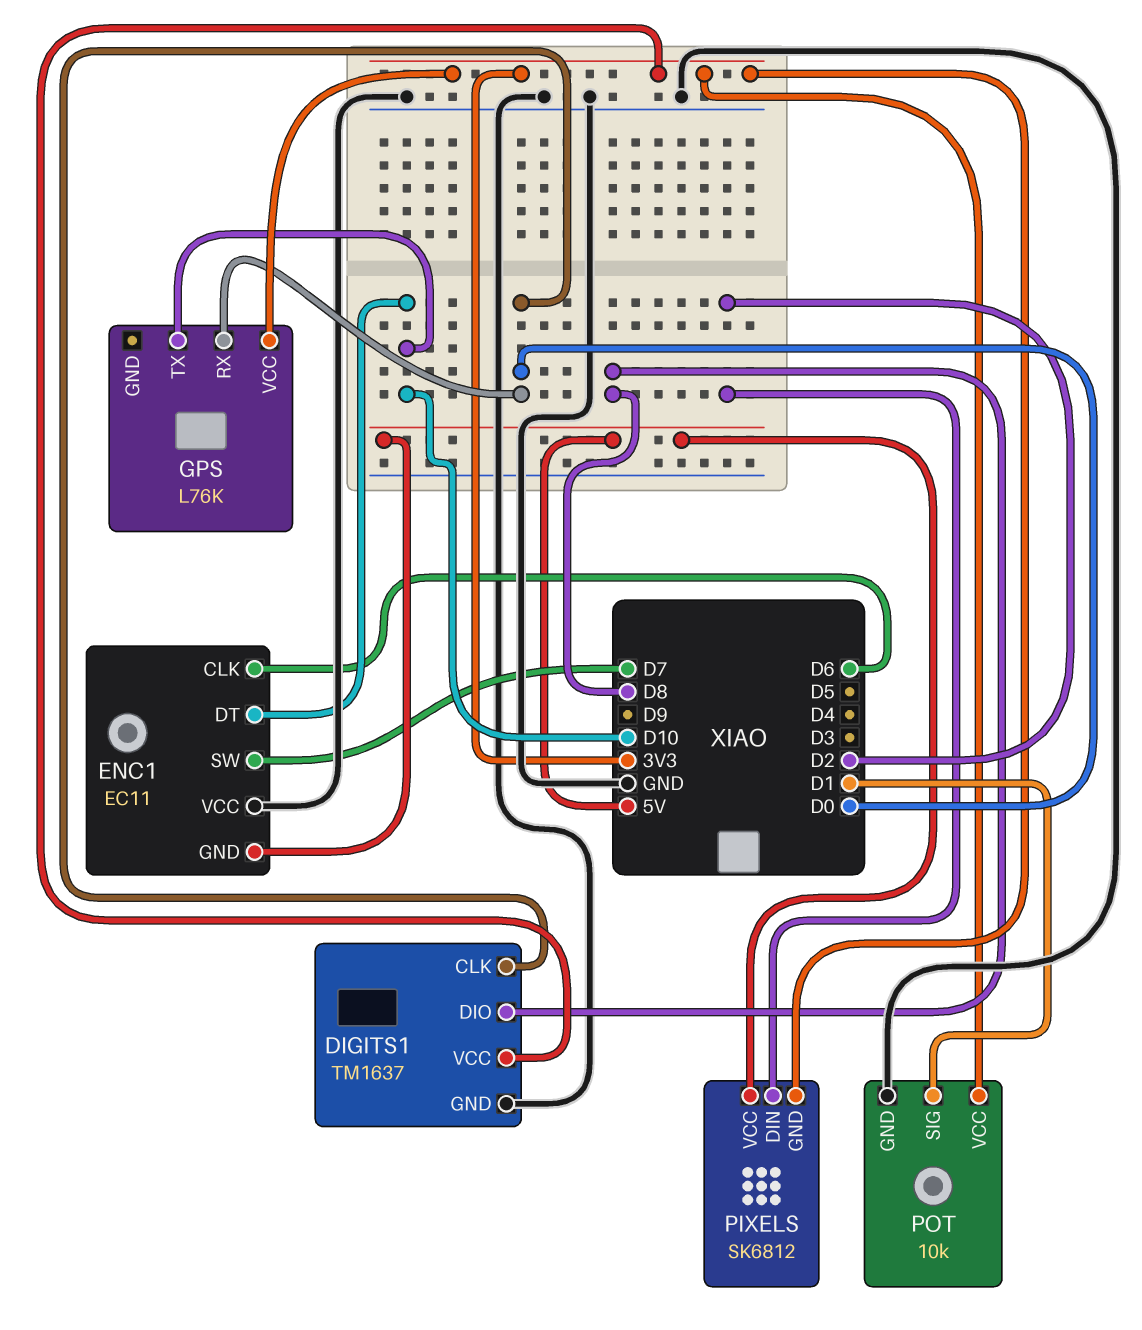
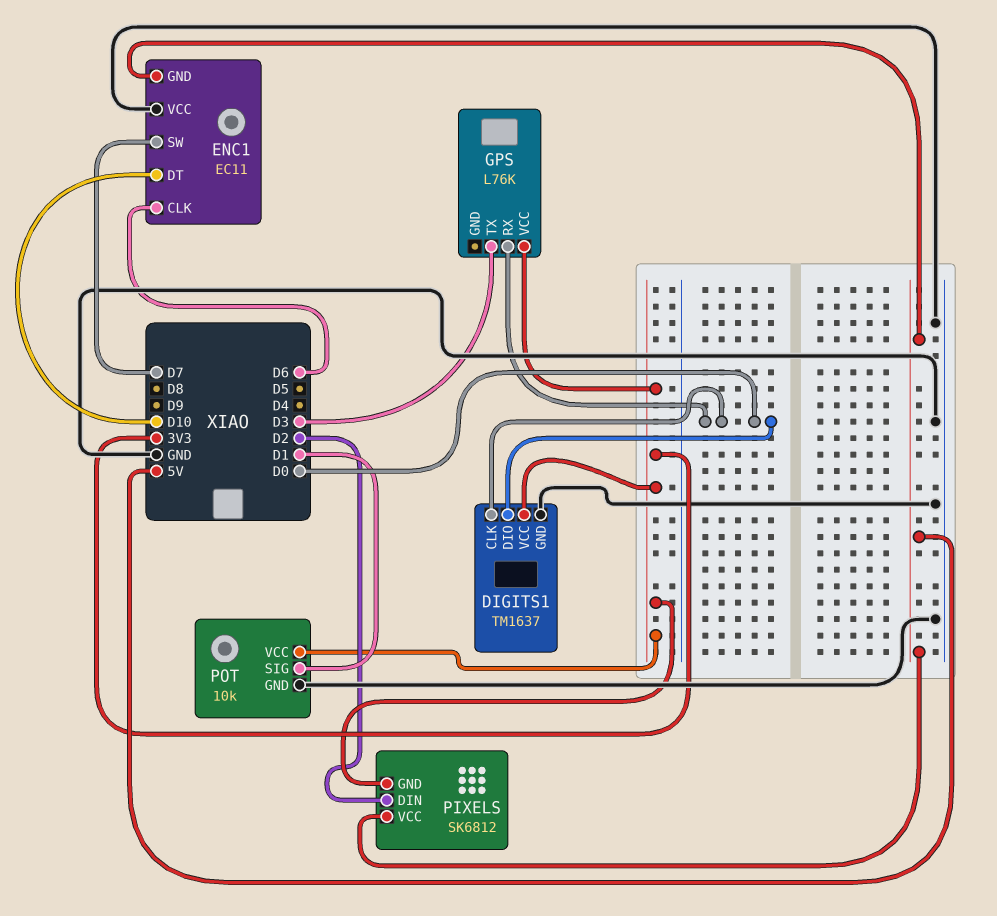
DIGITS1 pin DIO: D8 -> D0
GPS pin TX: D10 -> D3

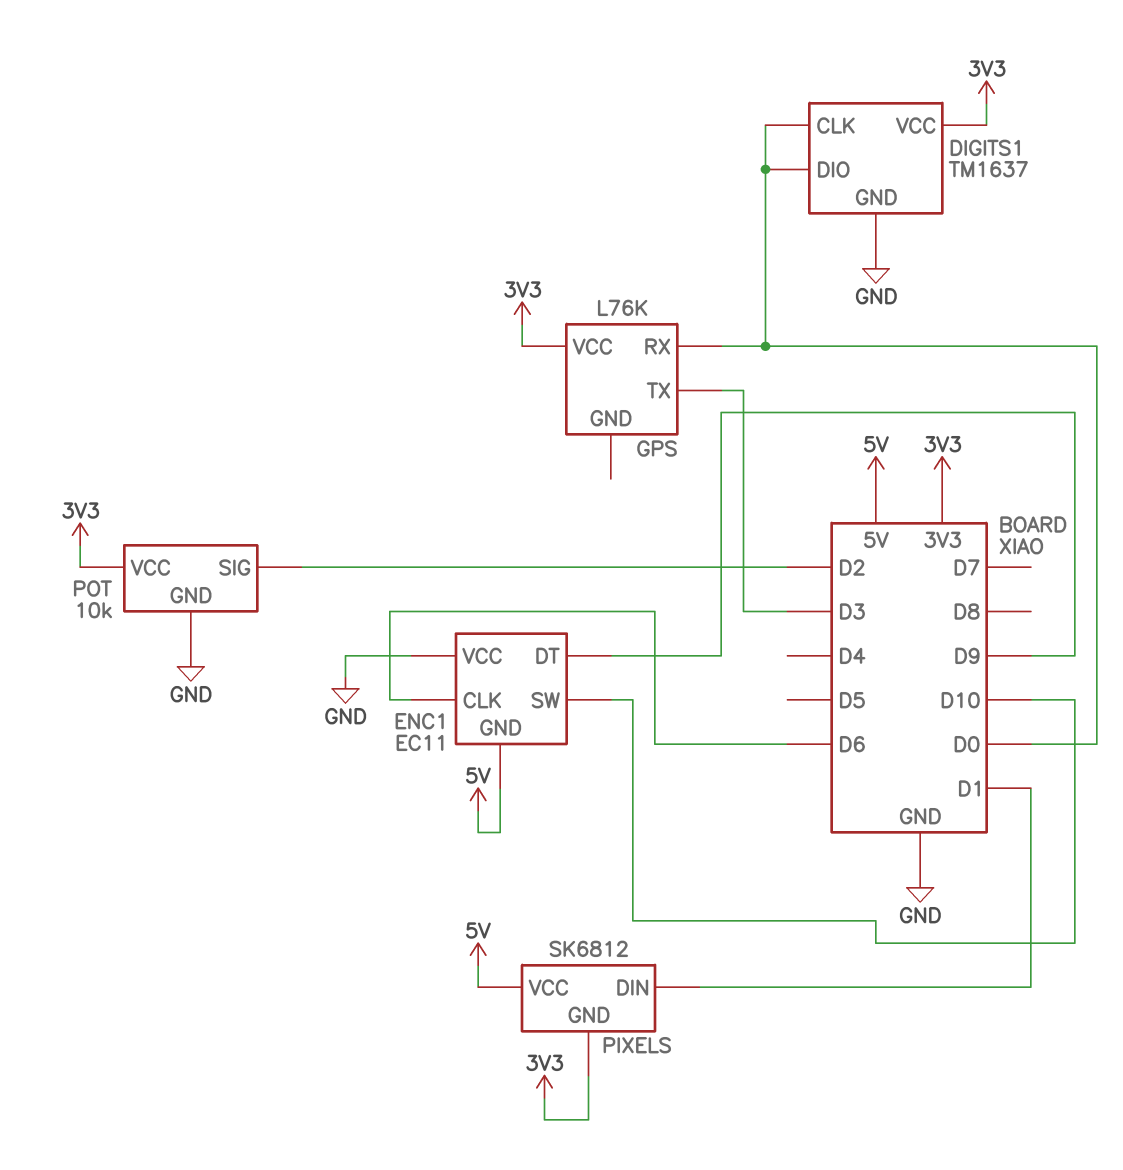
ENC1 pin DT: D10 -> D9
ENC1 pin SW: D7 -> D10
PIXELS pin DIN: D2 -> D1
POT pin SIG: D1 -> D2

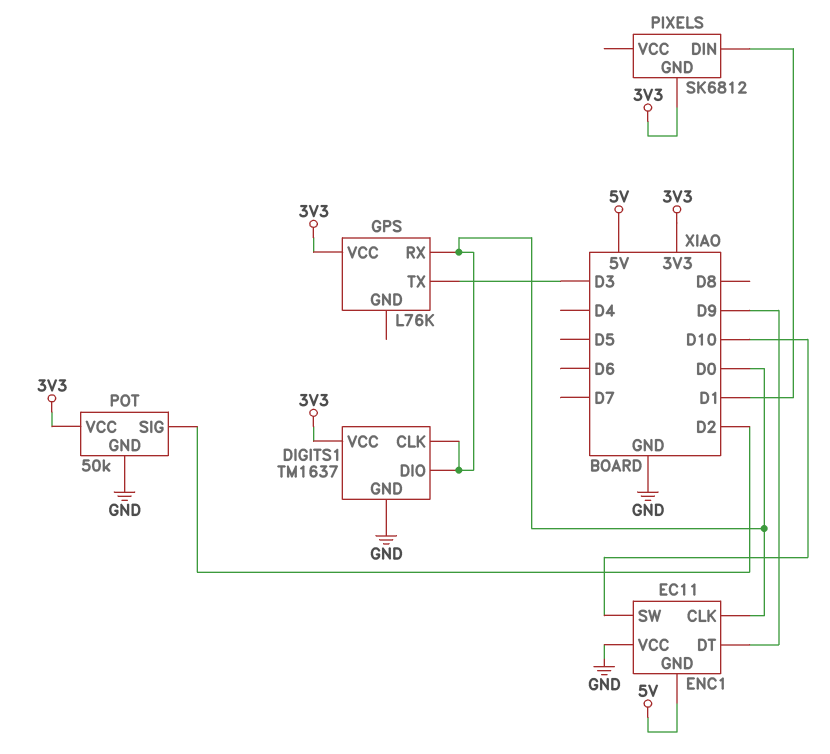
ENC1 pin CLK: D6 -> D0
PIXELS pin VCC: 5V -> none
POT: 10k -> 50k

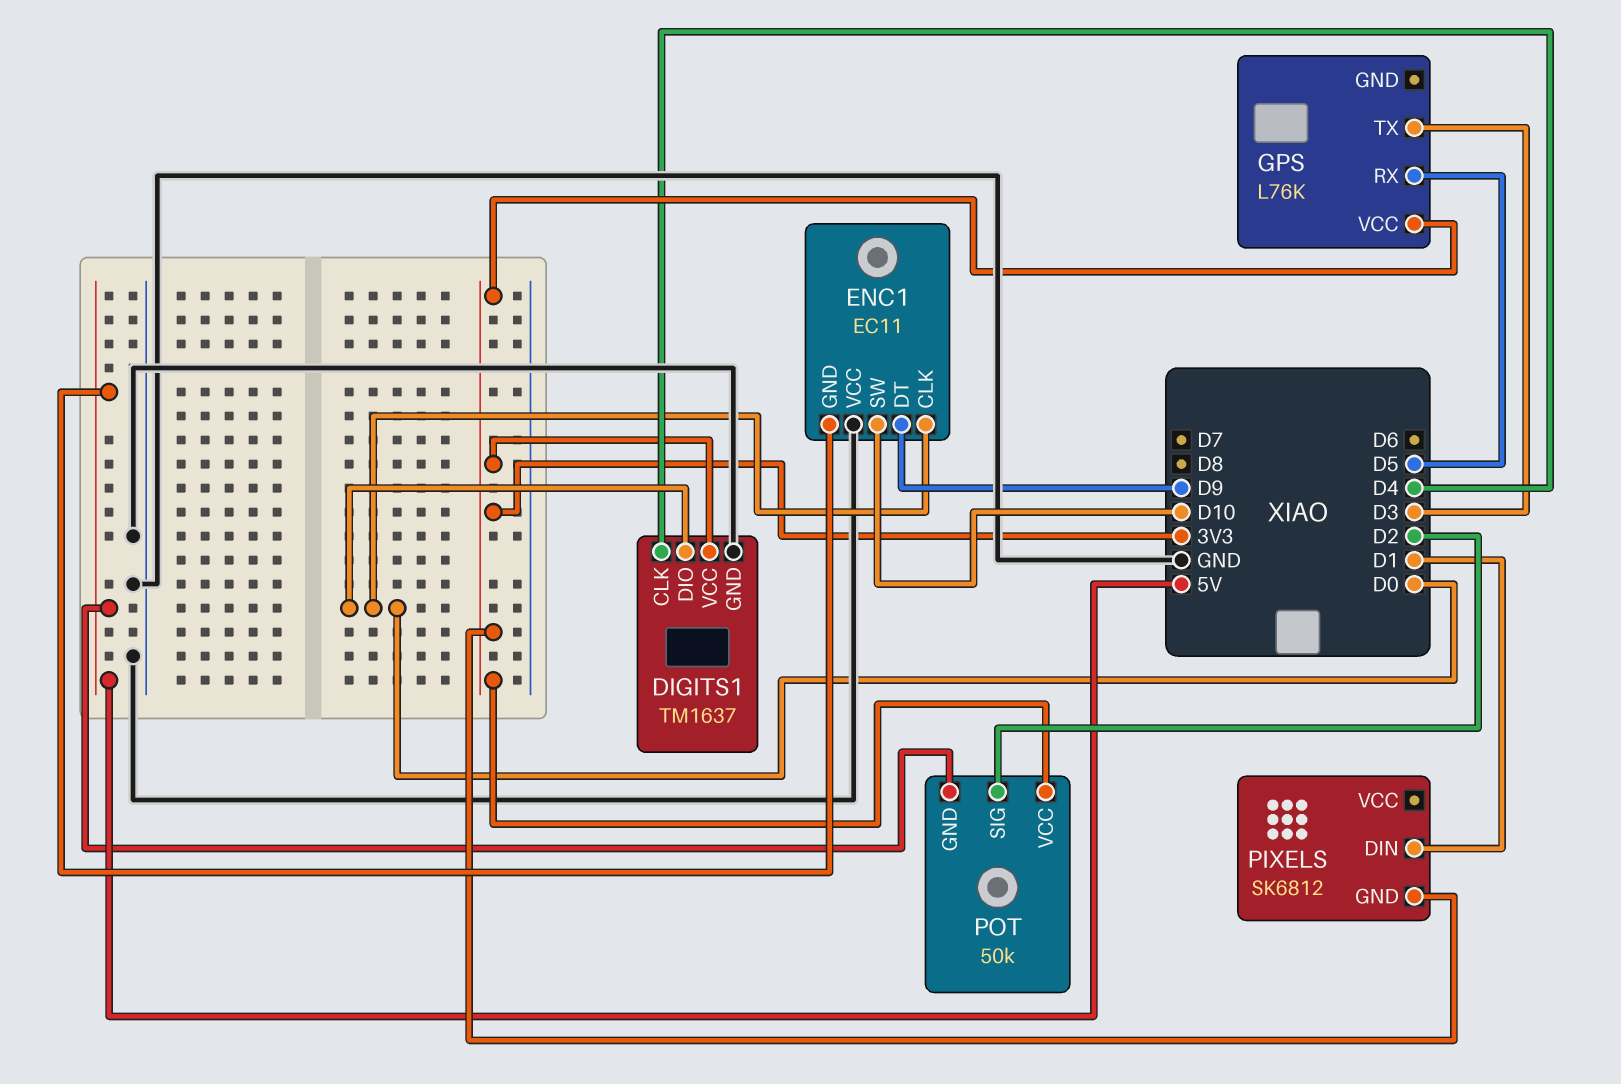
DIGITS1 pin CLK: D0 -> D4
GPS pin RX: D0 -> D5
POT pin GND: GND -> 5V

